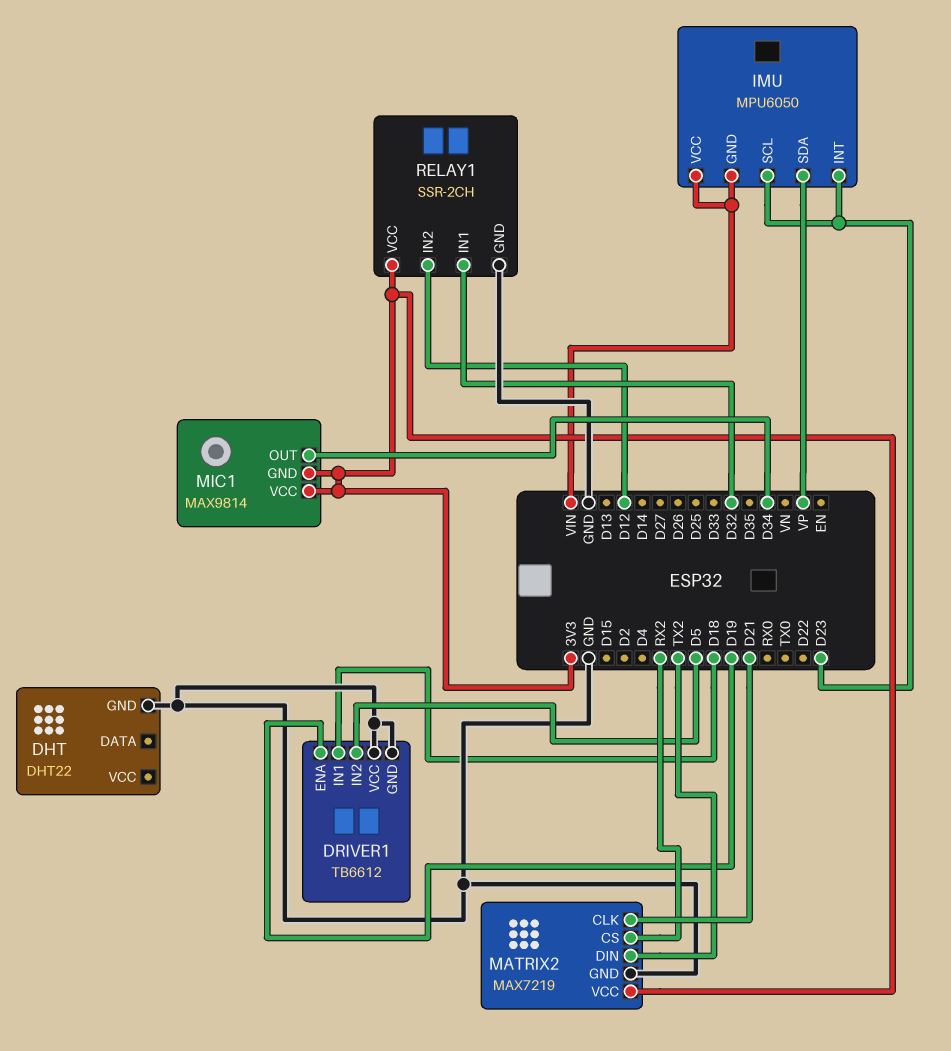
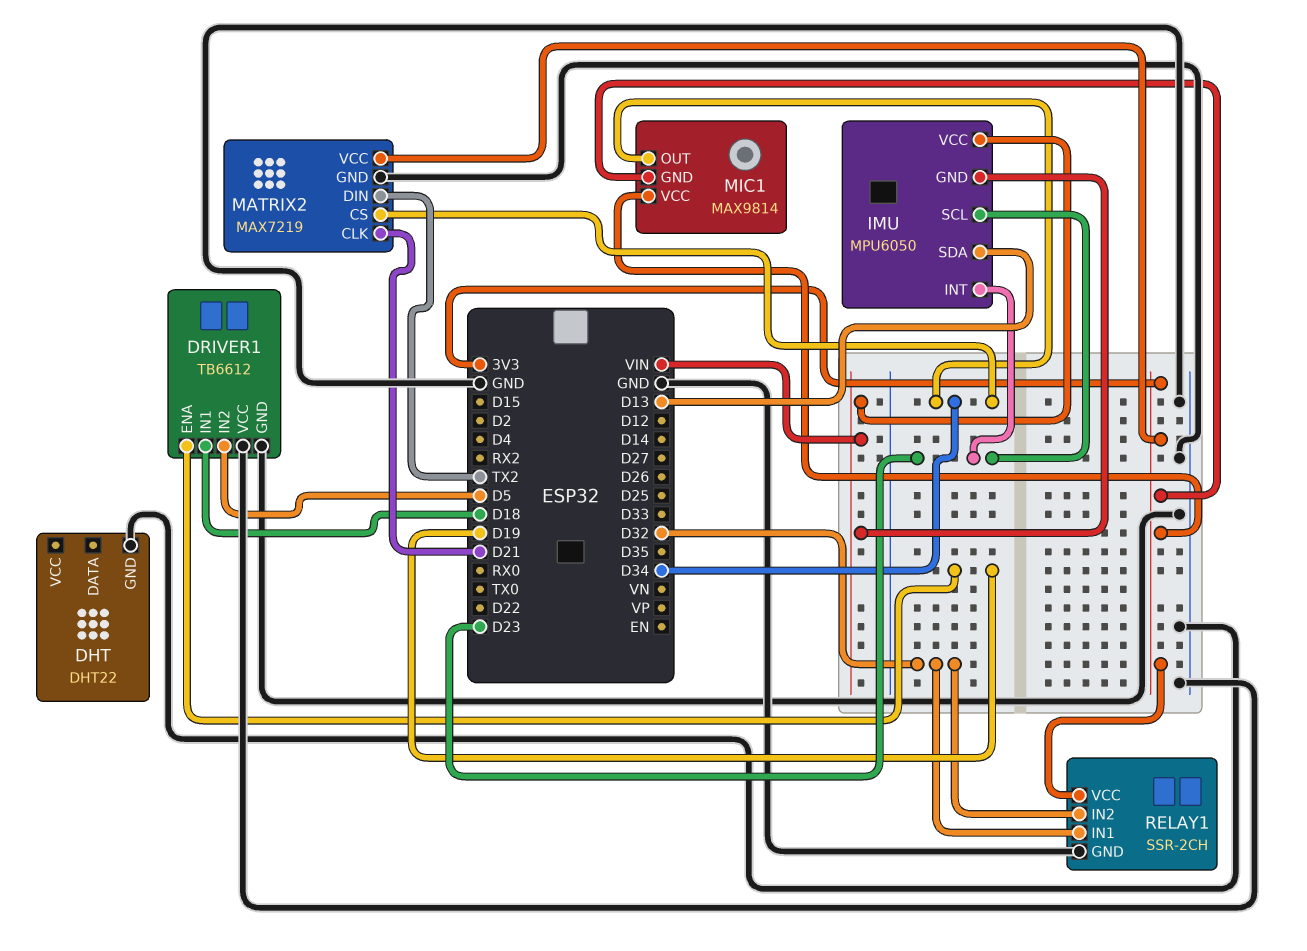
IMU pin SDA: VP -> D13
MATRIX2 pin CS: RX2 -> D34
RELAY1 pin IN2: D12 -> D32

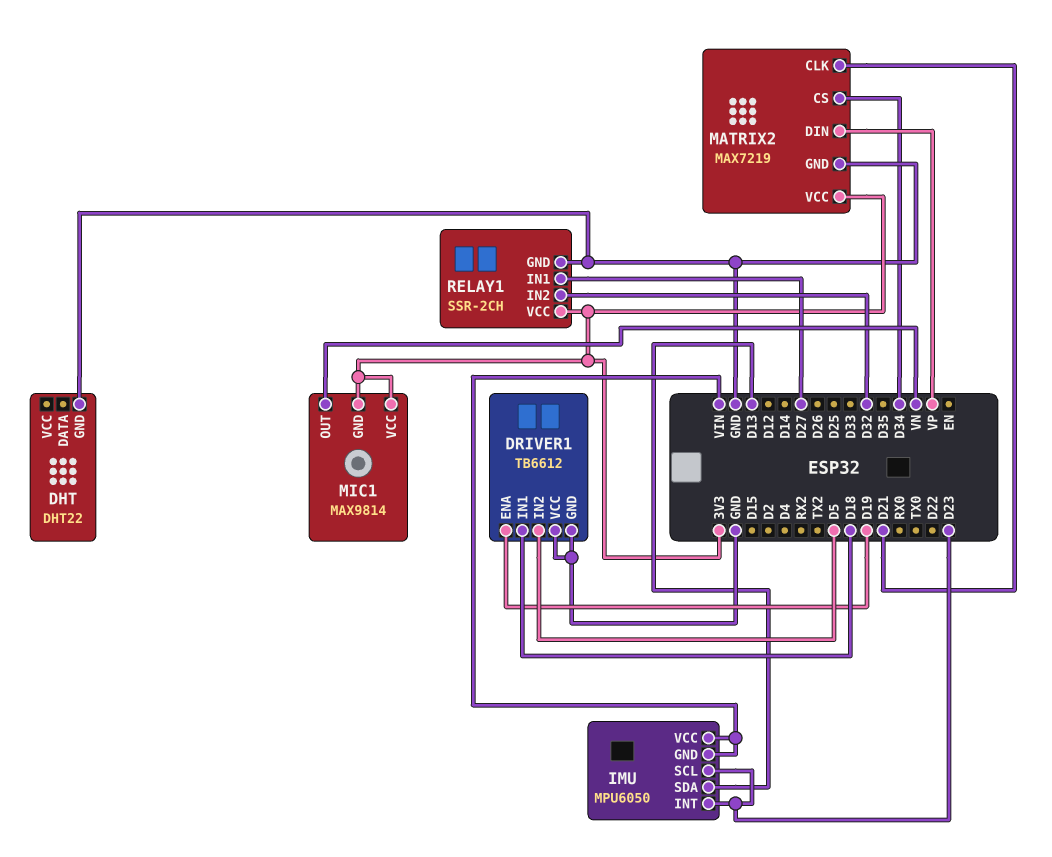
MATRIX2 pin DIN: TX2 -> VP
MIC1 pin OUT: D34 -> VN
RELAY1 pin IN1: D32 -> D27

